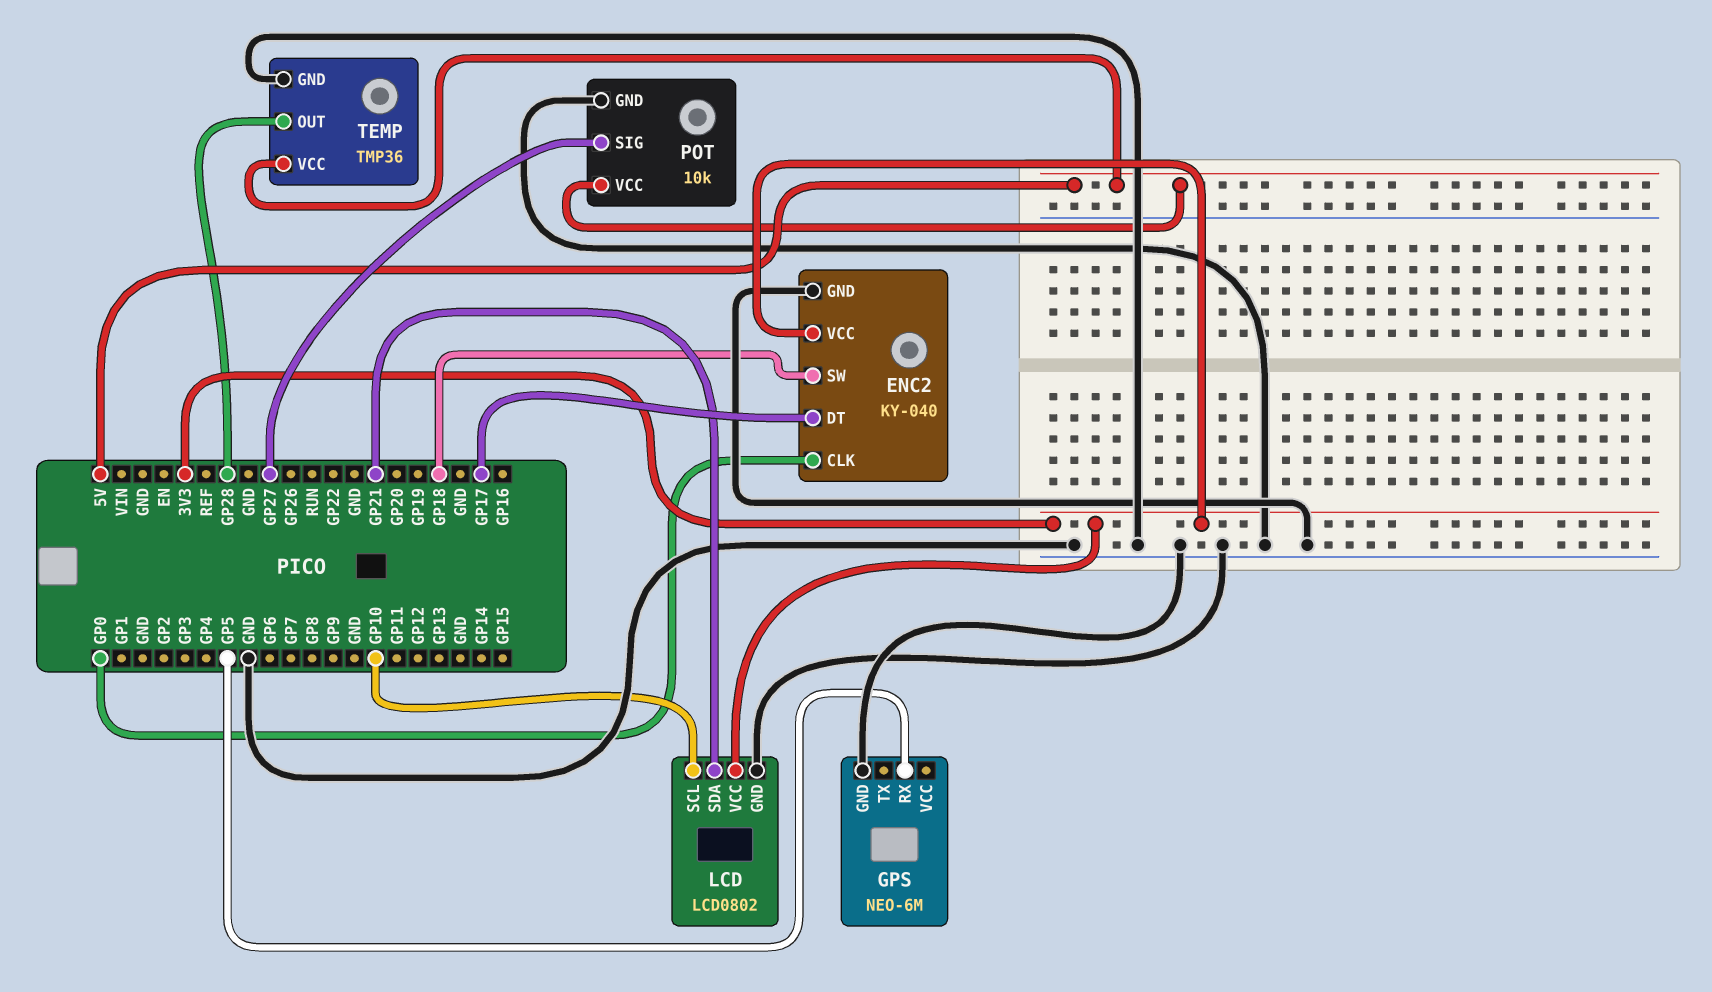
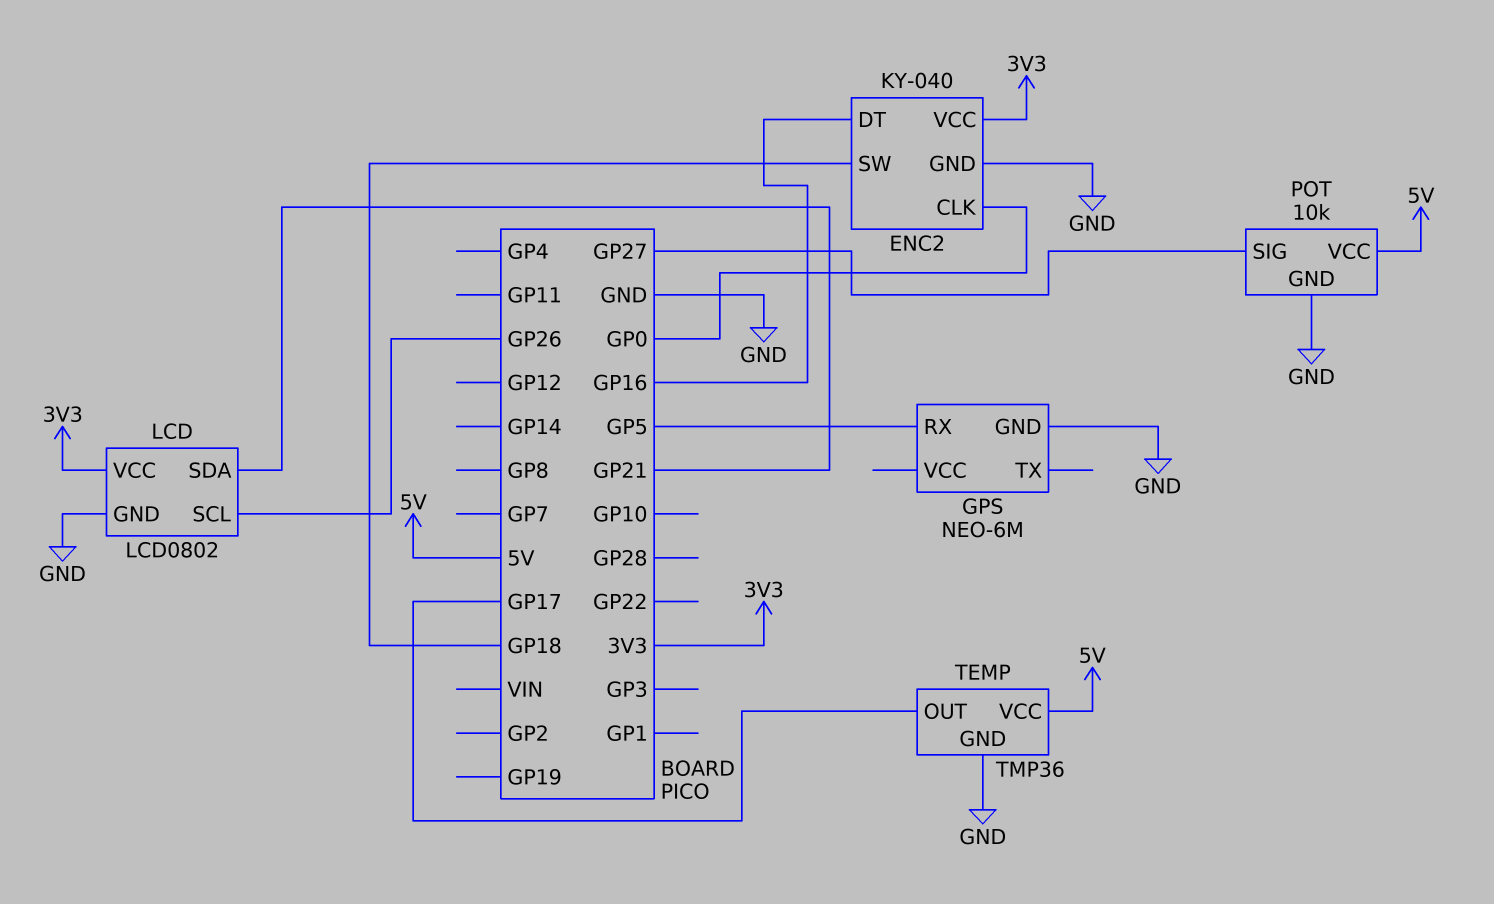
ENC2 pin DT: GP17 -> GP16
LCD pin SCL: GP10 -> GP26
TEMP pin OUT: GP28 -> GP17

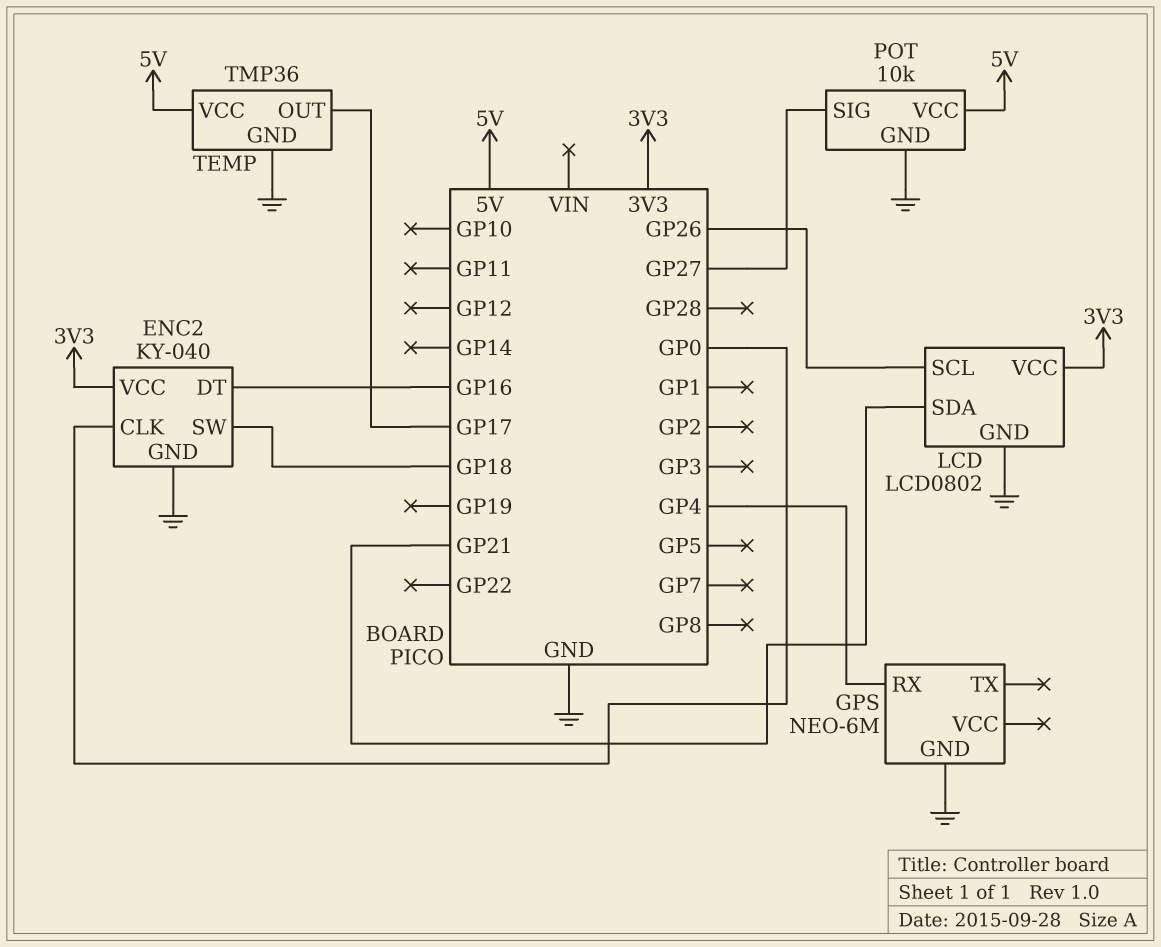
GPS pin RX: GP5 -> GP4

